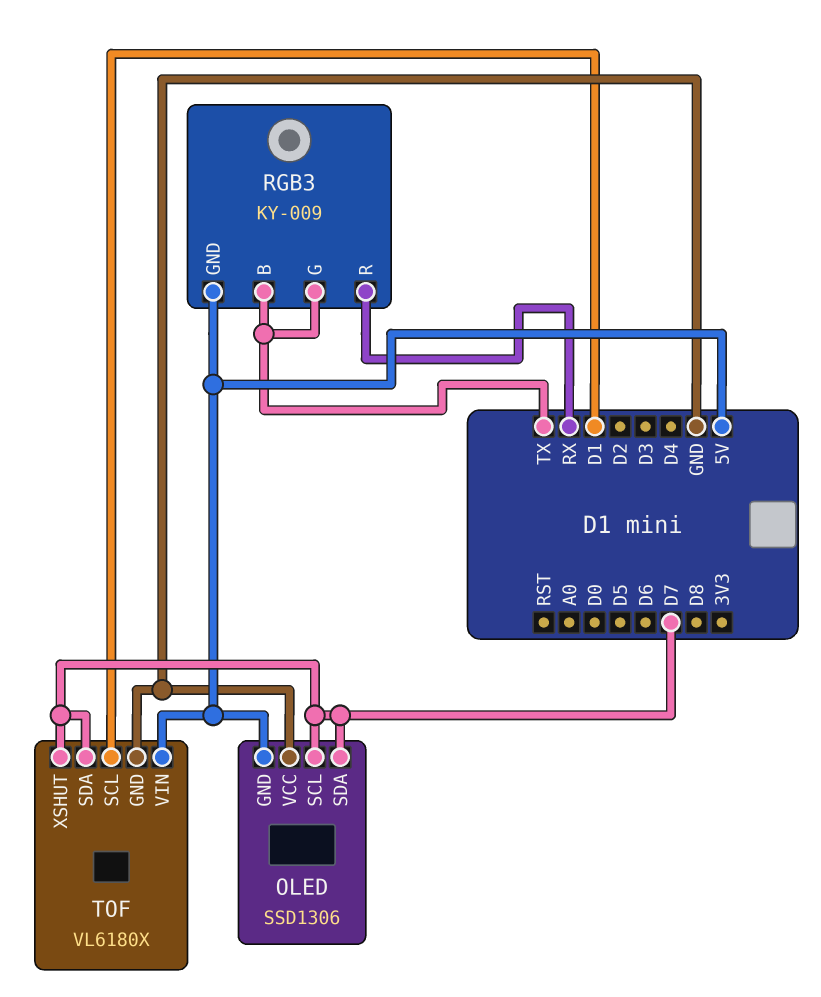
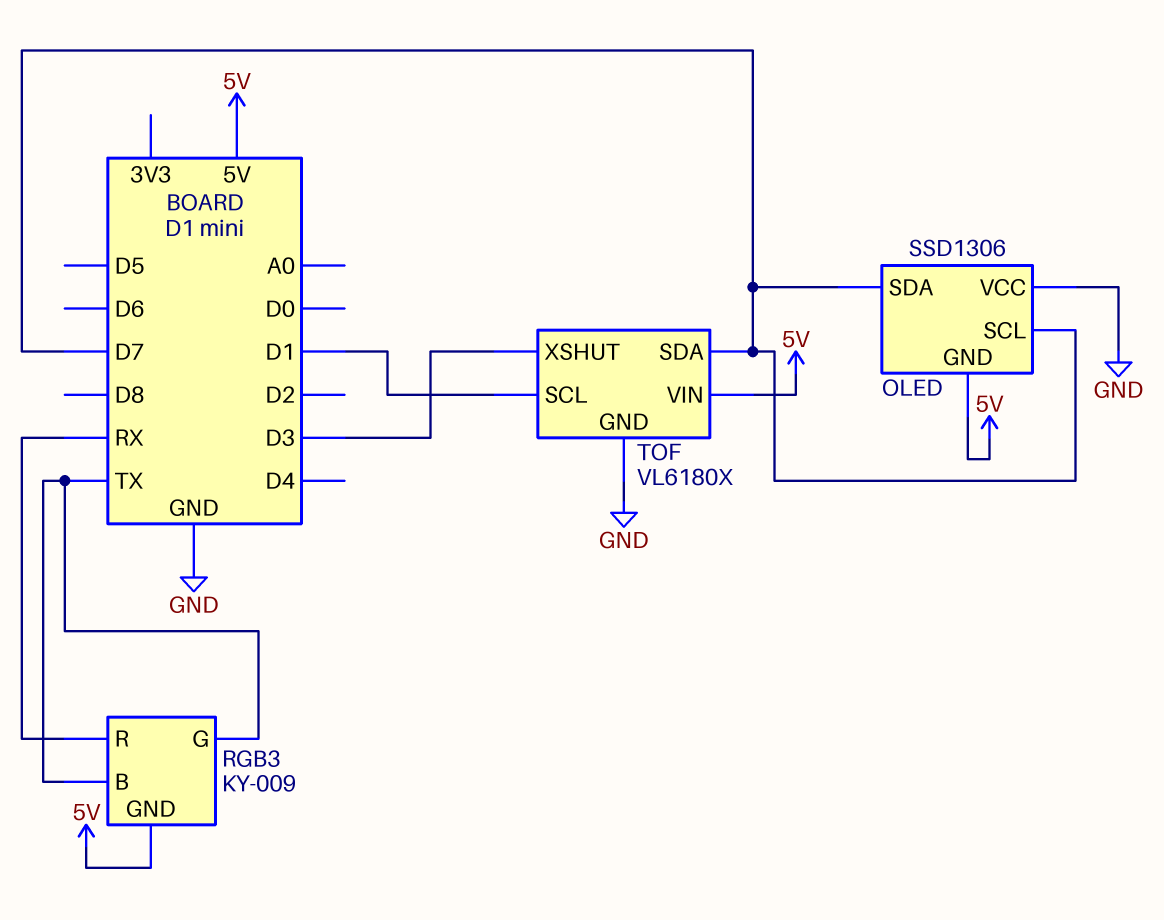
TOF pin XSHUT: D7 -> D3

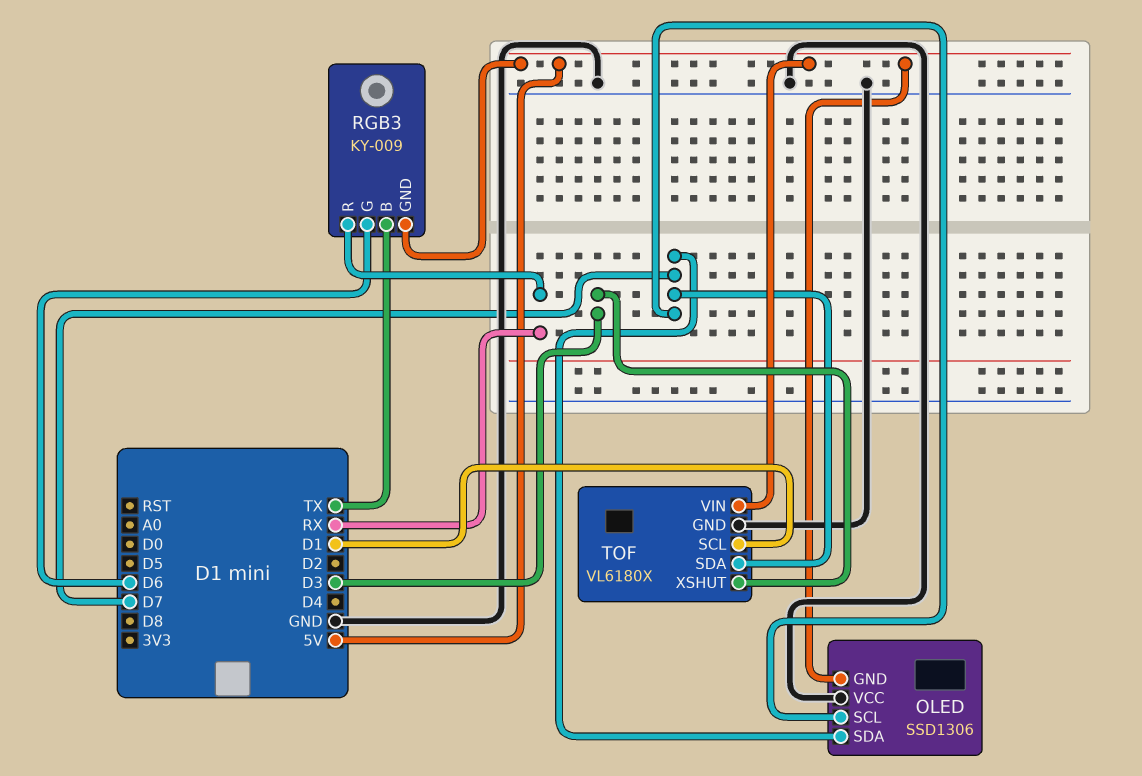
RGB3 pin G: TX -> D6

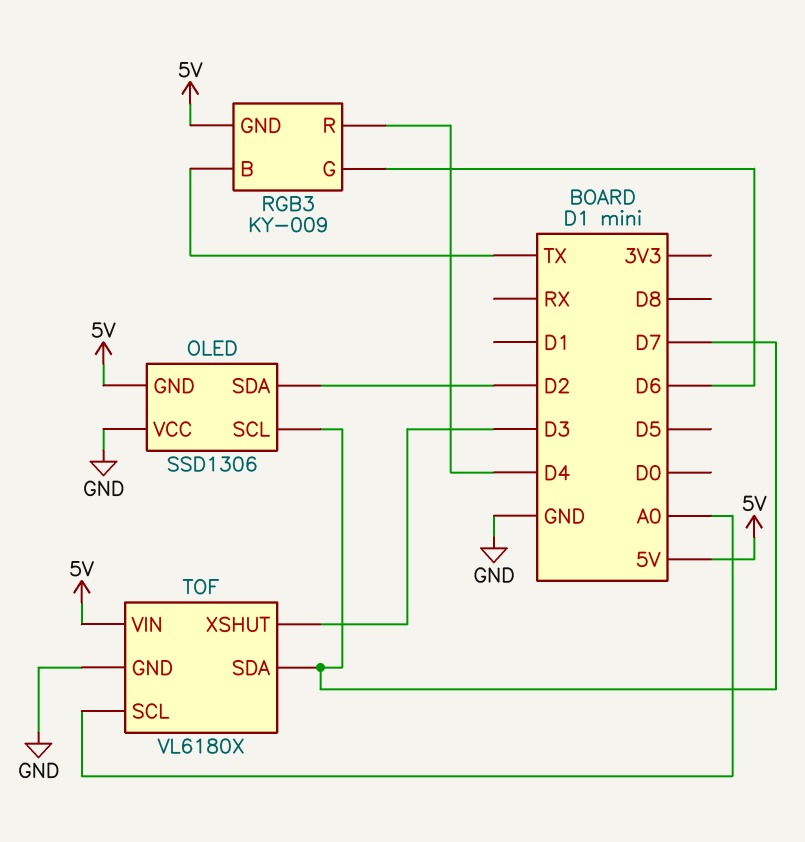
OLED pin SDA: D7 -> D2
RGB3 pin R: RX -> D4
TOF pin SCL: D1 -> A0

